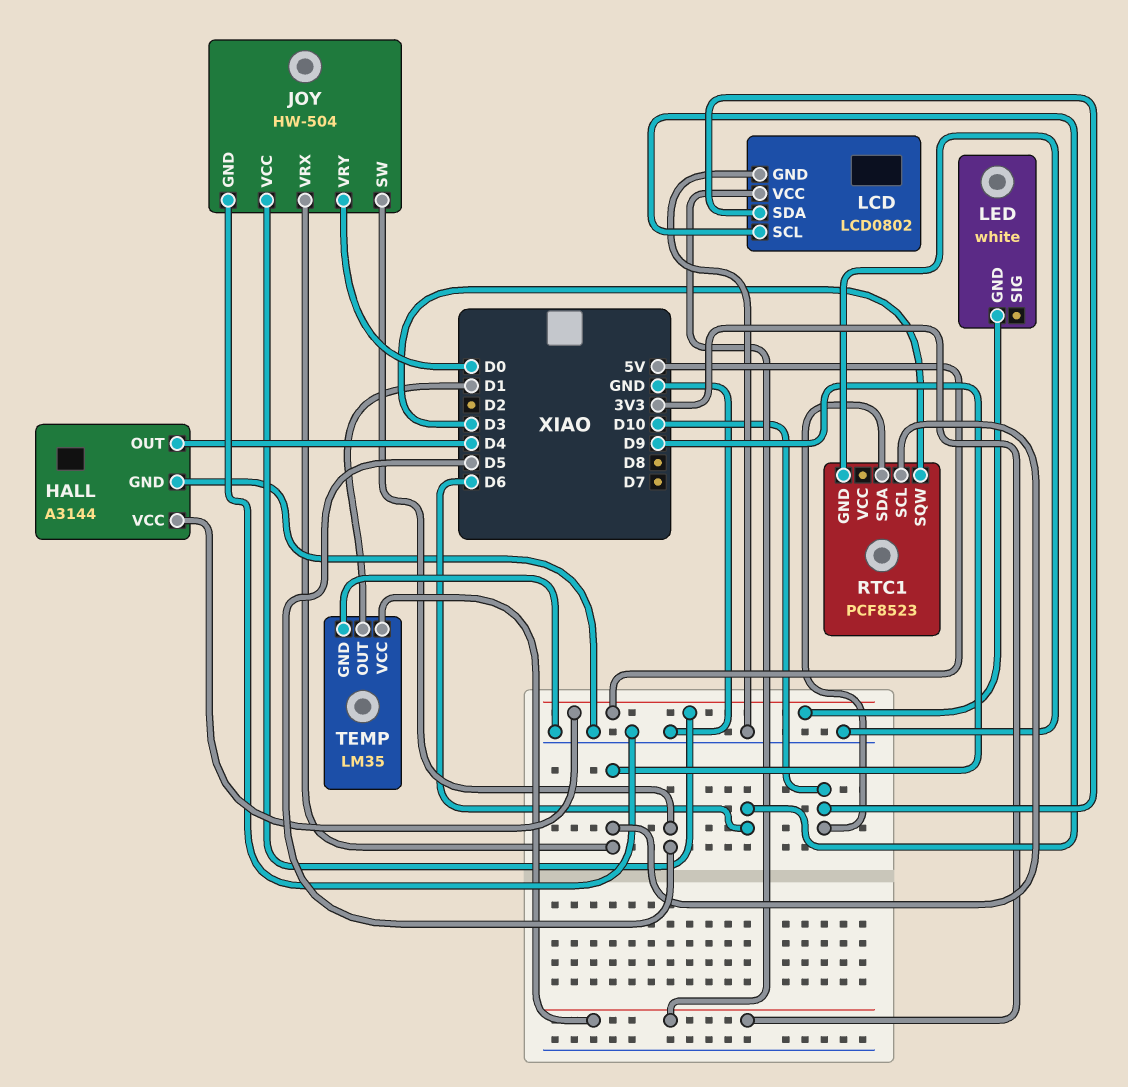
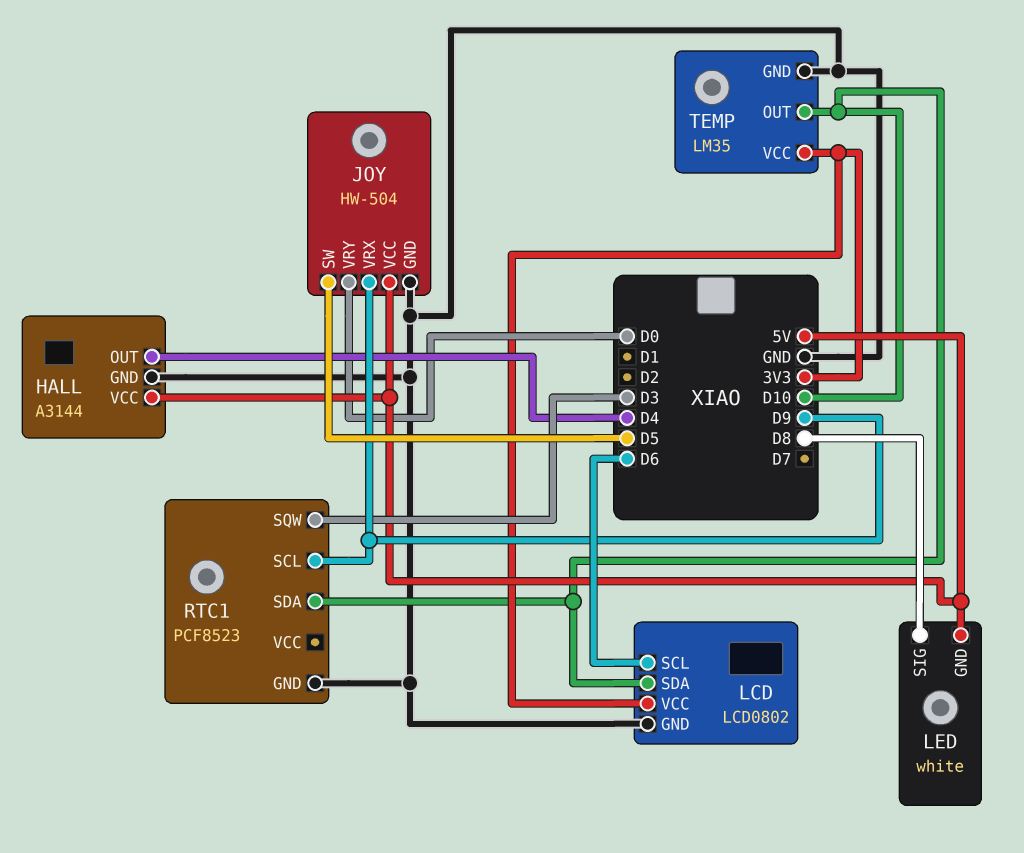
LED pin SIG: none -> D8
TEMP pin OUT: D1 -> D10

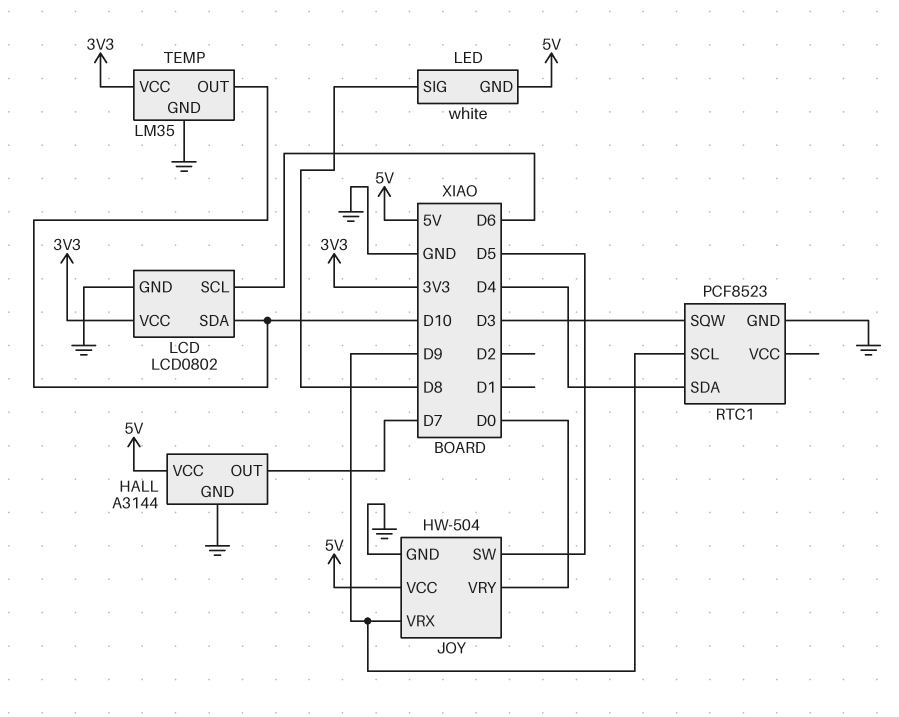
HALL pin OUT: D4 -> D7
RTC1 pin SDA: D10 -> D4

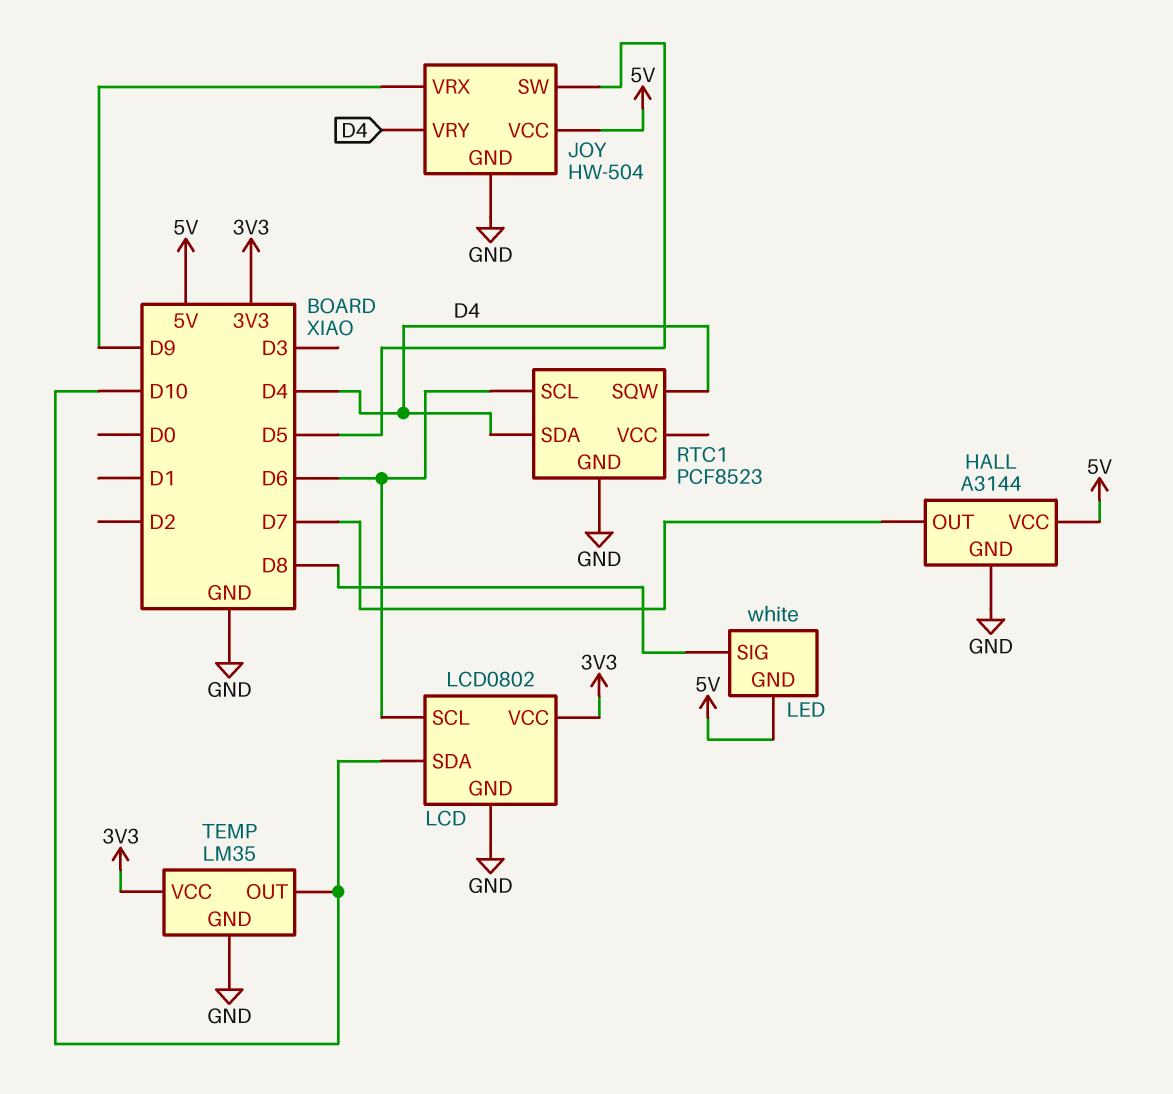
JOY pin VRY: D0 -> D4
RTC1 pin SCL: D9 -> D6
RTC1 pin SQW: D3 -> D4

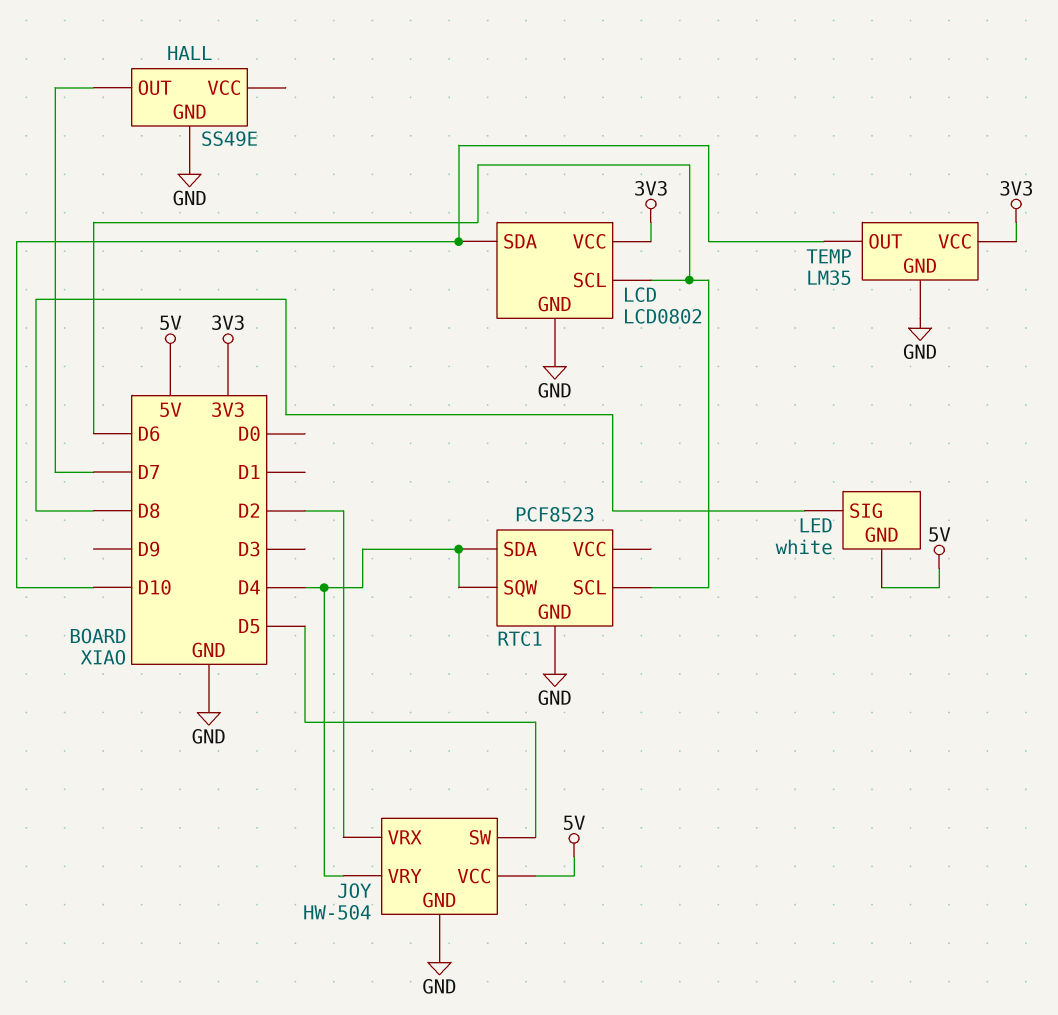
HALL: A3144 -> SS49E
HALL pin VCC: 5V -> none
JOY pin VRX: D9 -> D2

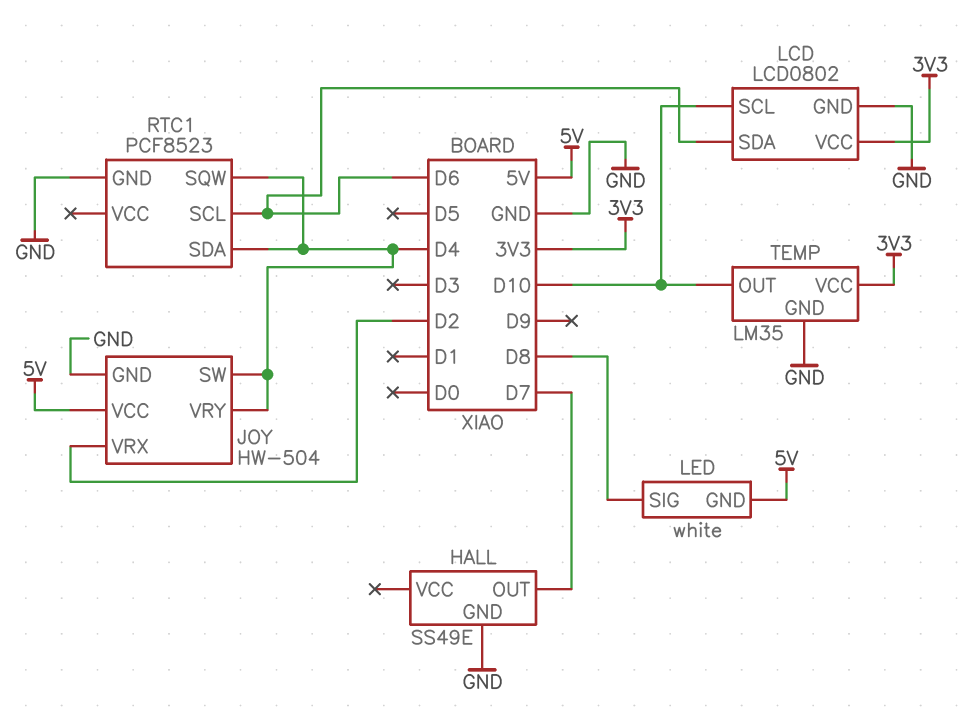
JOY pin SW: D5 -> D4
LCD pin SCL: D6 -> D10
LCD pin SDA: D10 -> D6

